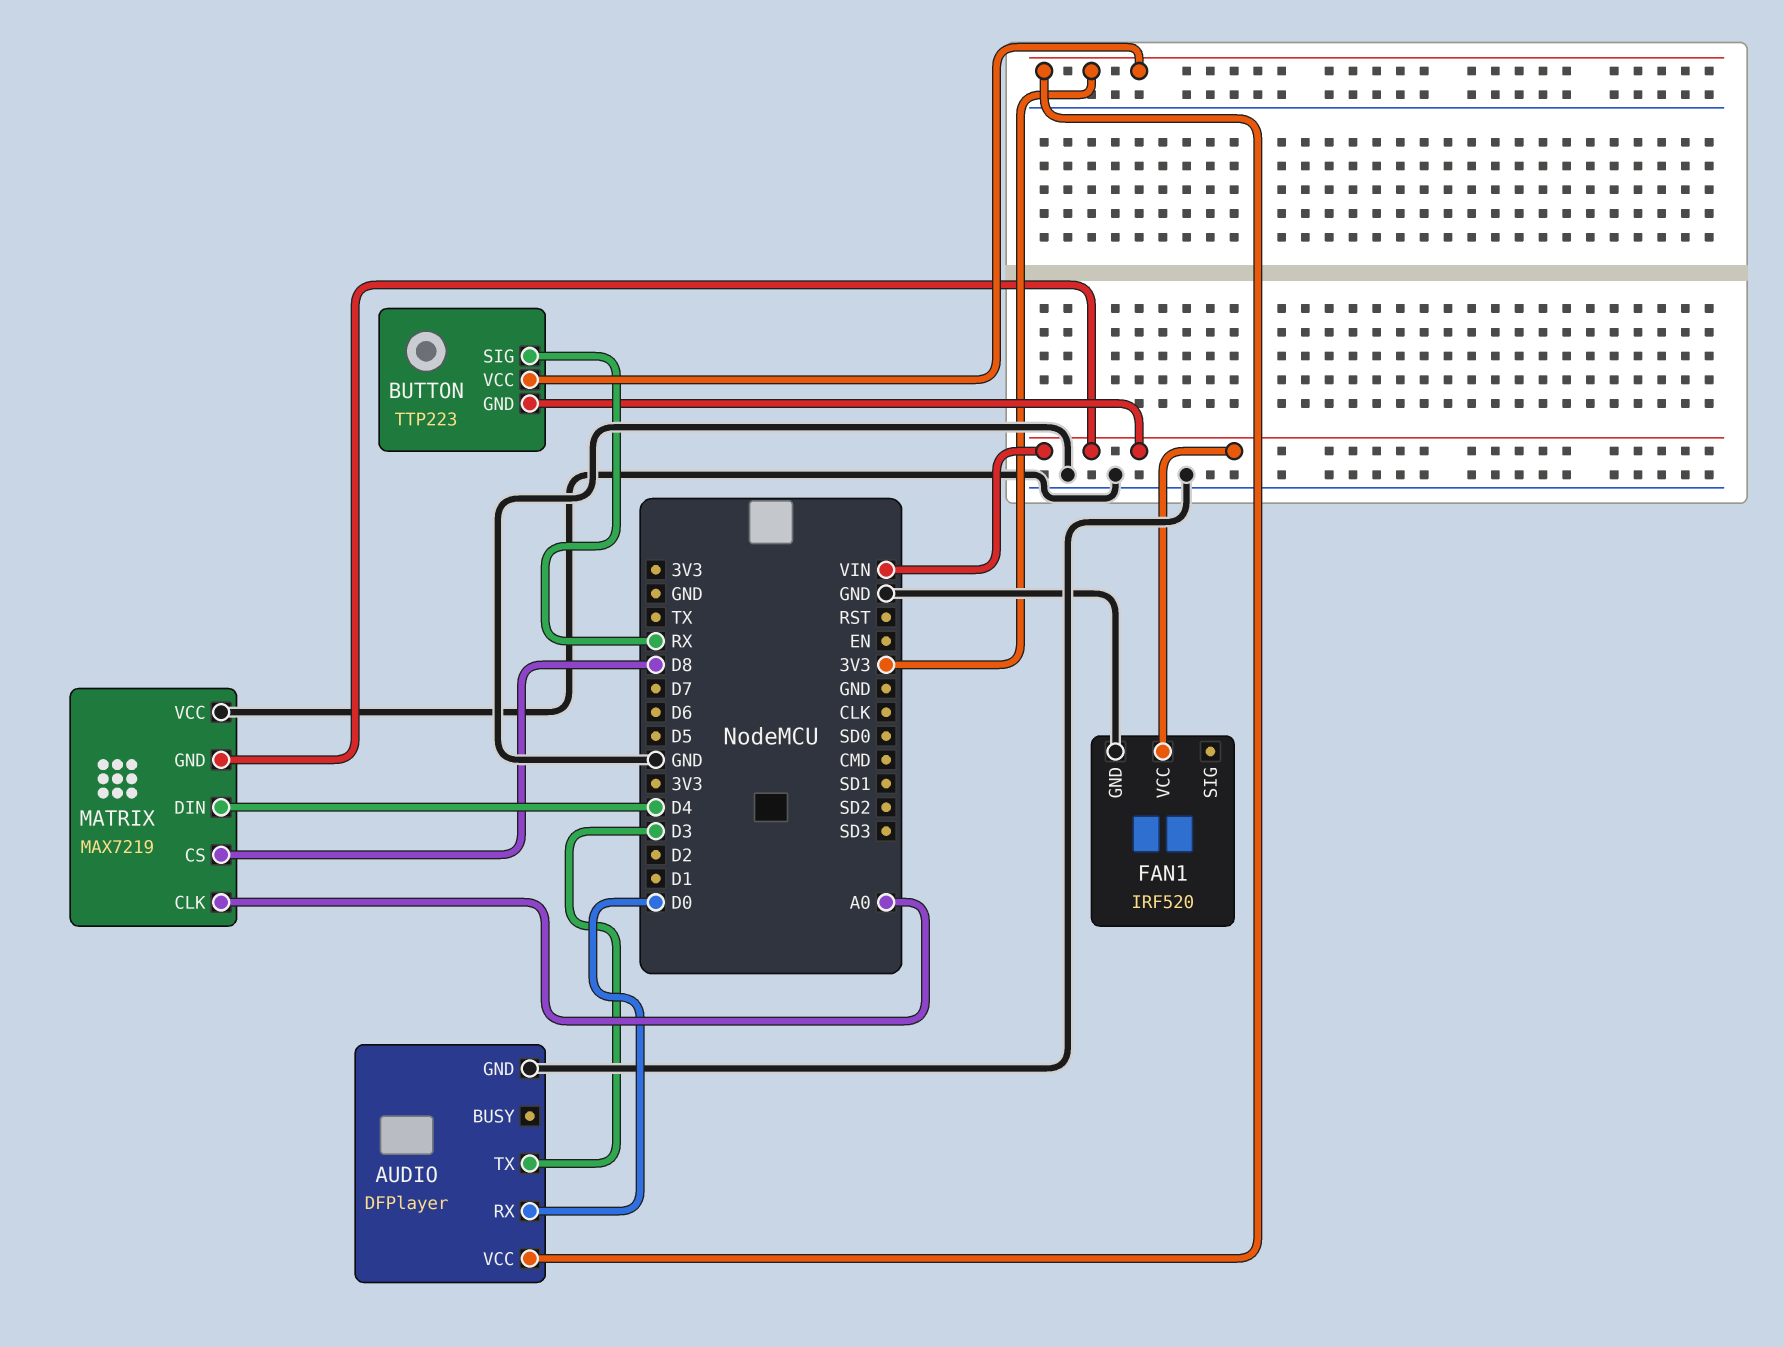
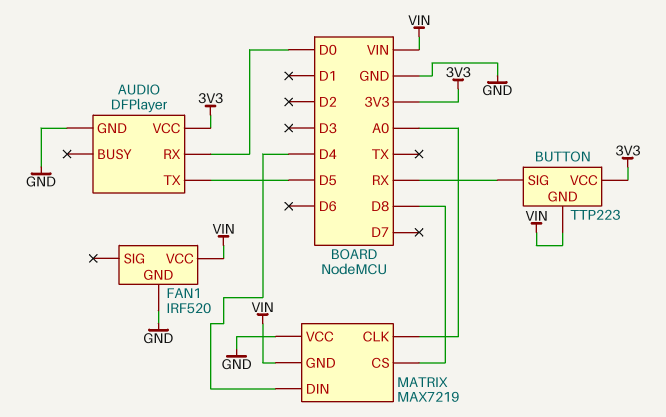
AUDIO pin TX: D3 -> D5

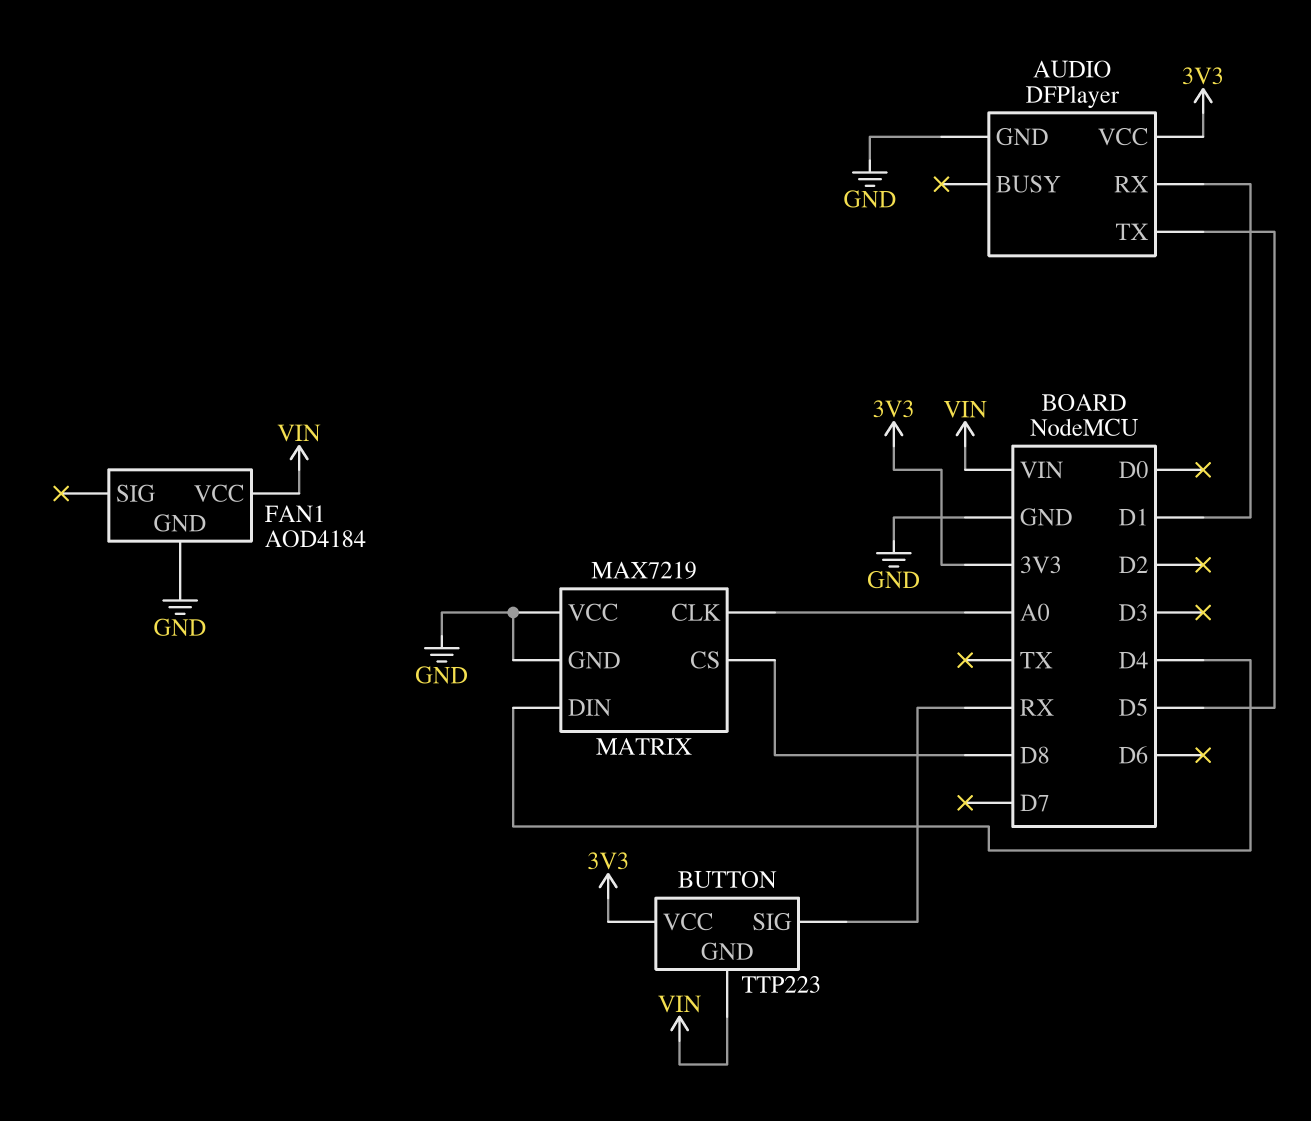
AUDIO pin RX: D0 -> D1
FAN1: IRF520 -> AOD4184
MATRIX pin GND: VIN -> GND

